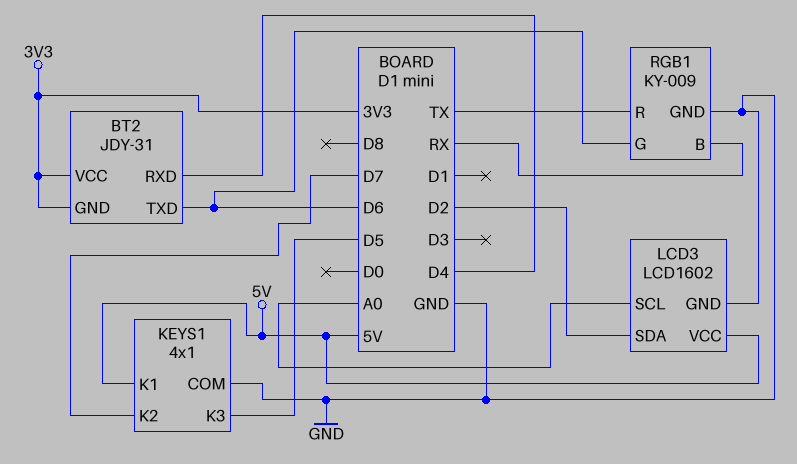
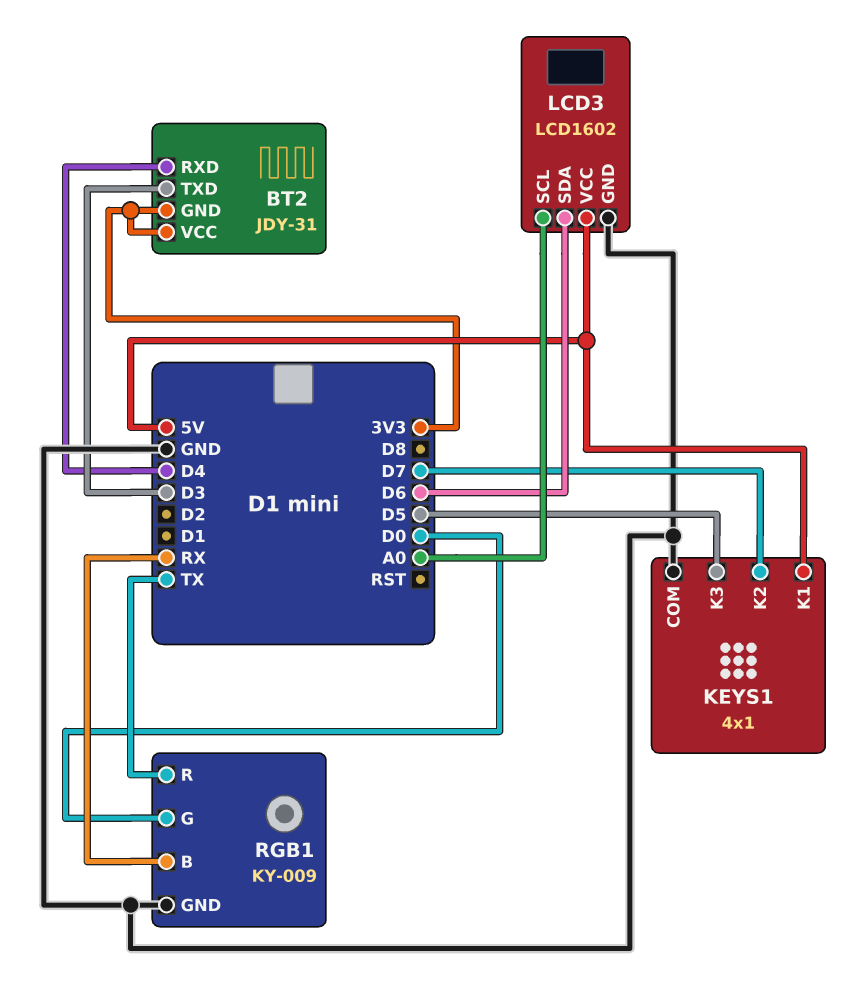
BT2 pin TXD: D6 -> D3
LCD3 pin SDA: D2 -> D6
RGB1 pin G: D6 -> D0

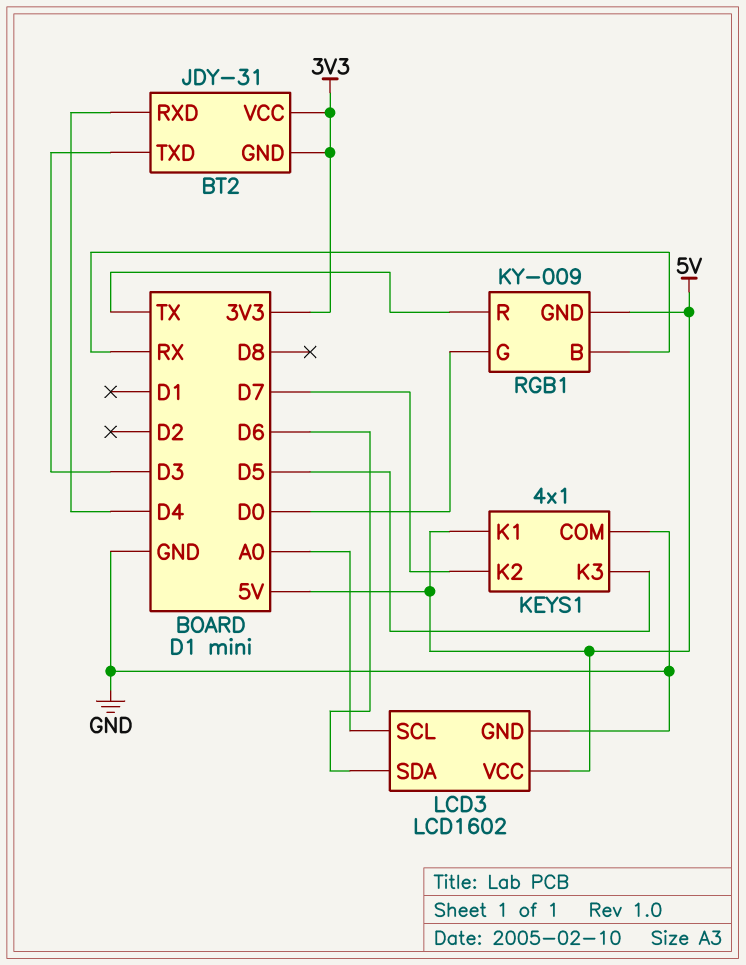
RGB1 pin GND: GND -> 5V

